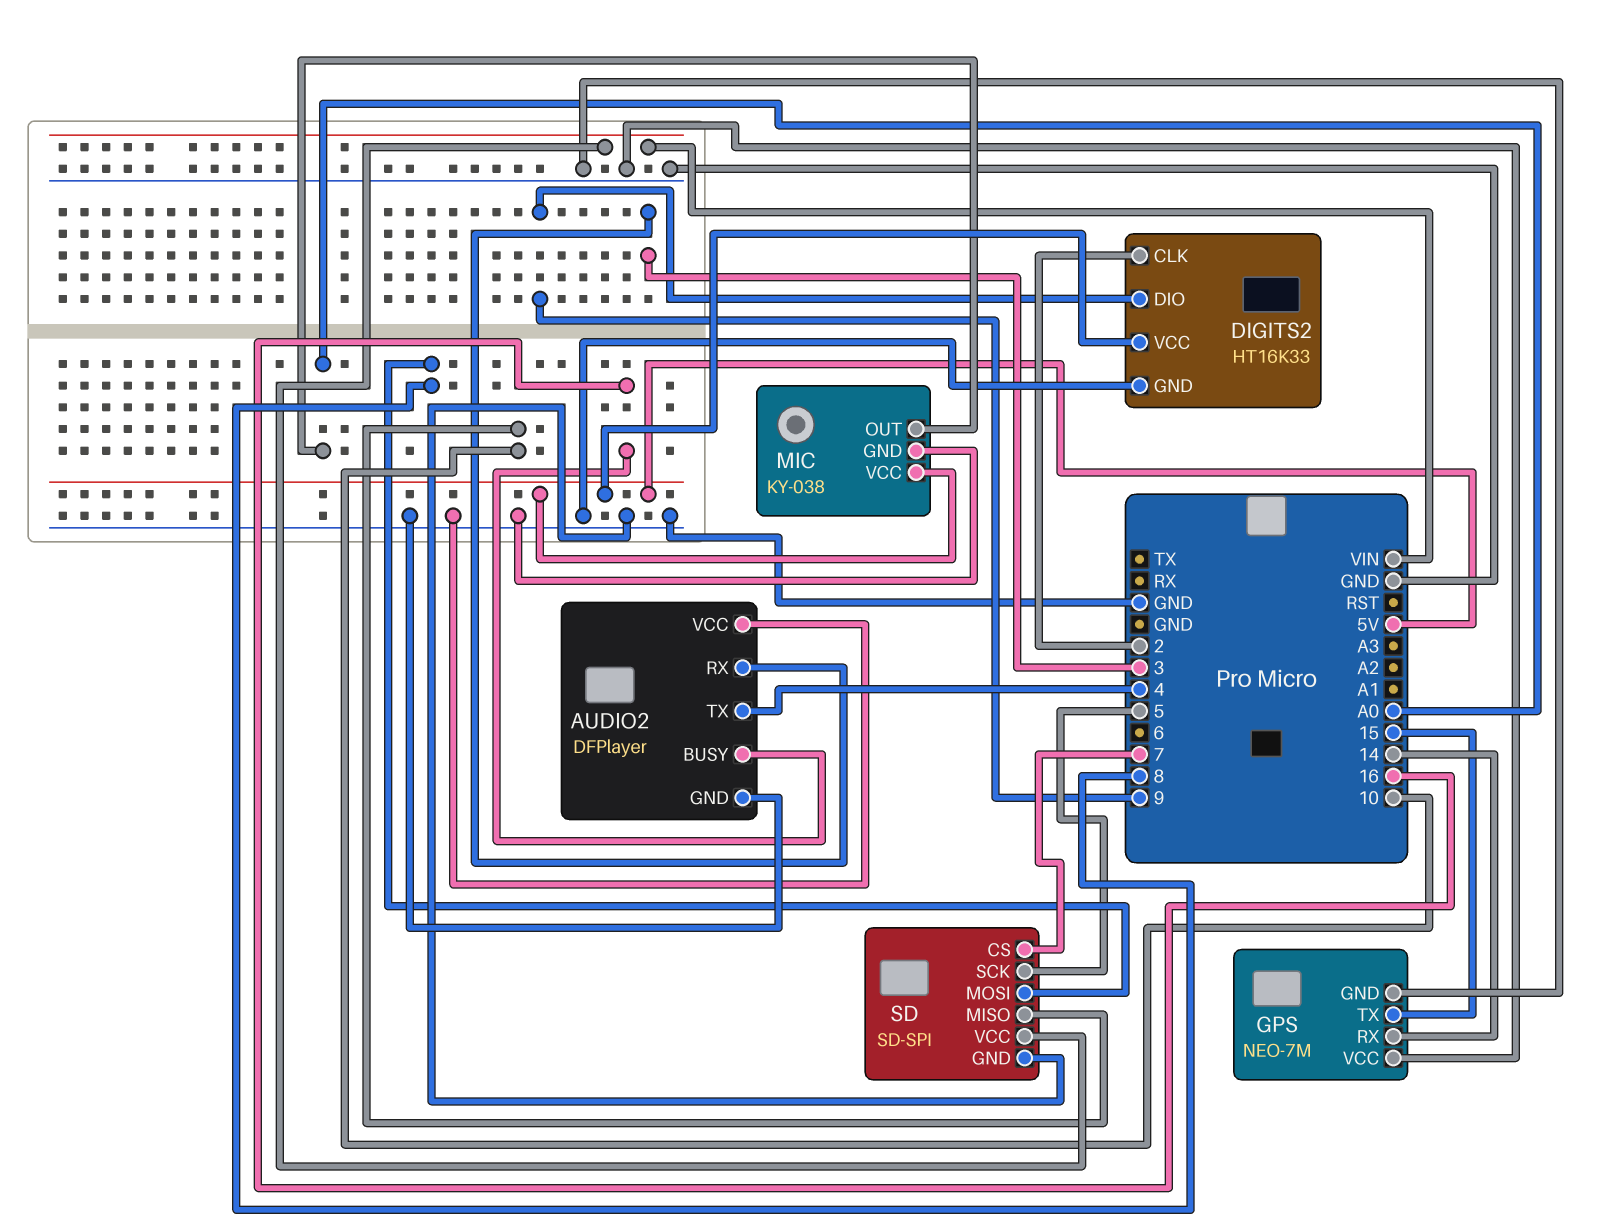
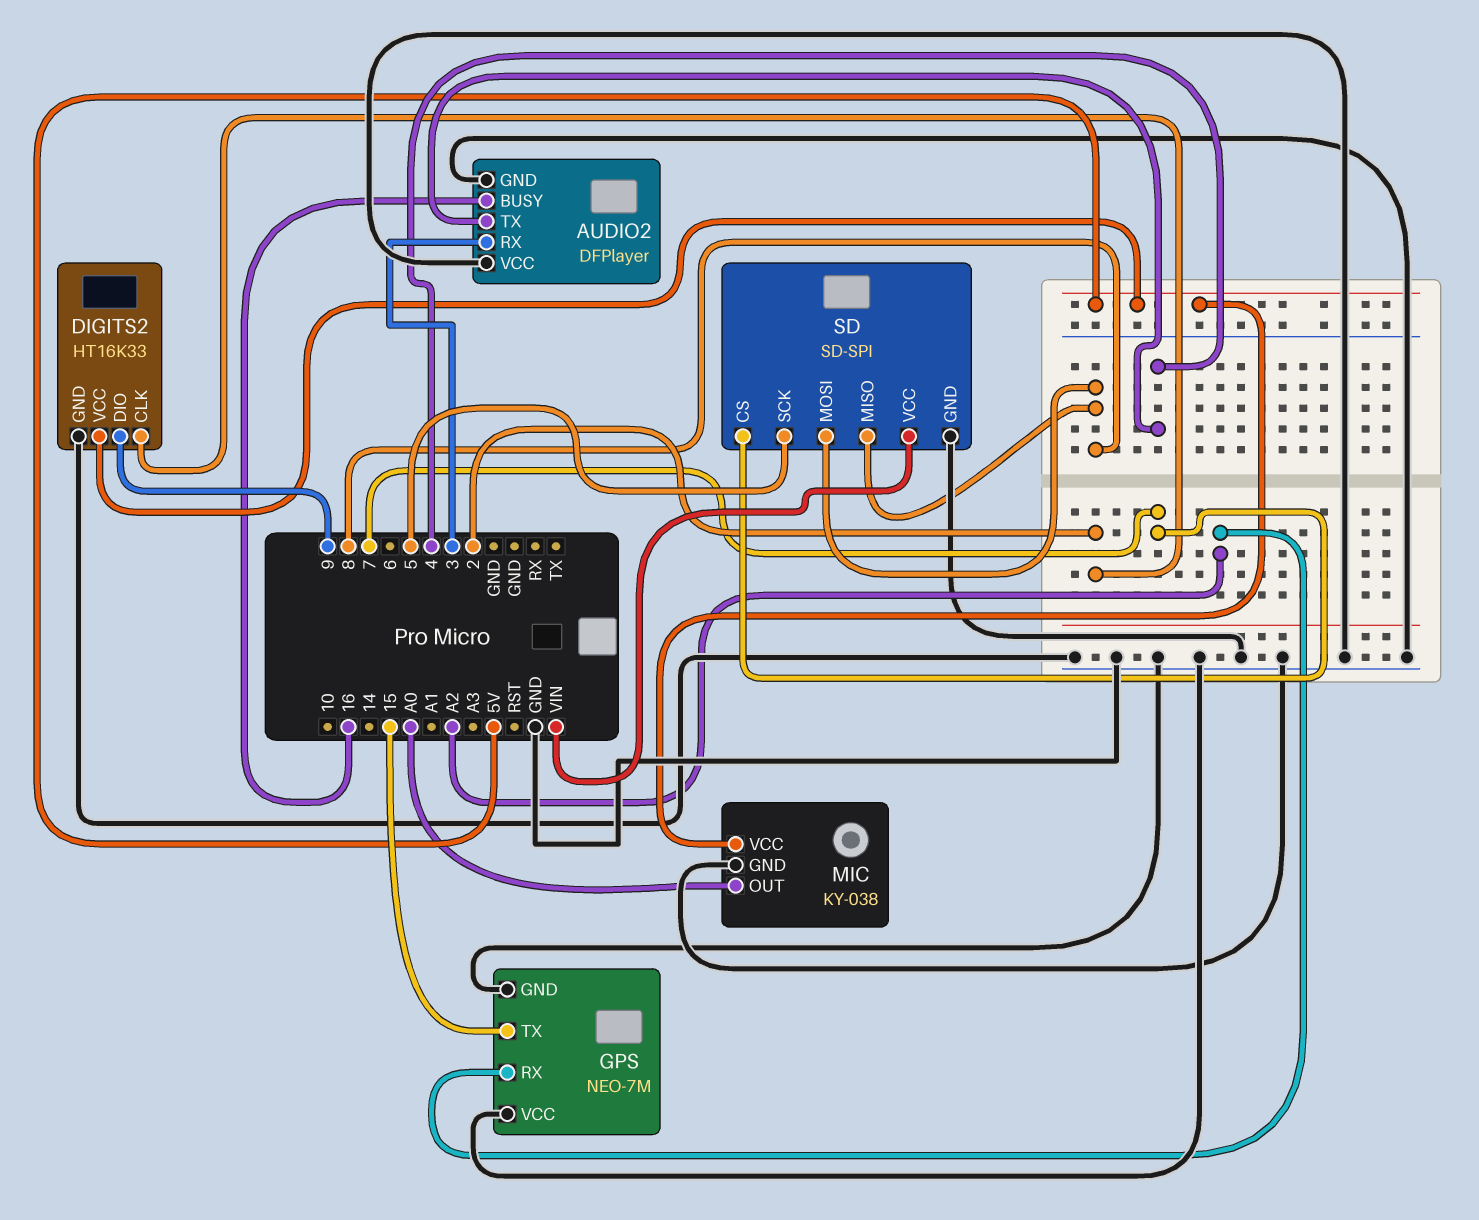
GPS pin RX: 14 -> A2
SD pin MISO: 10 -> 8

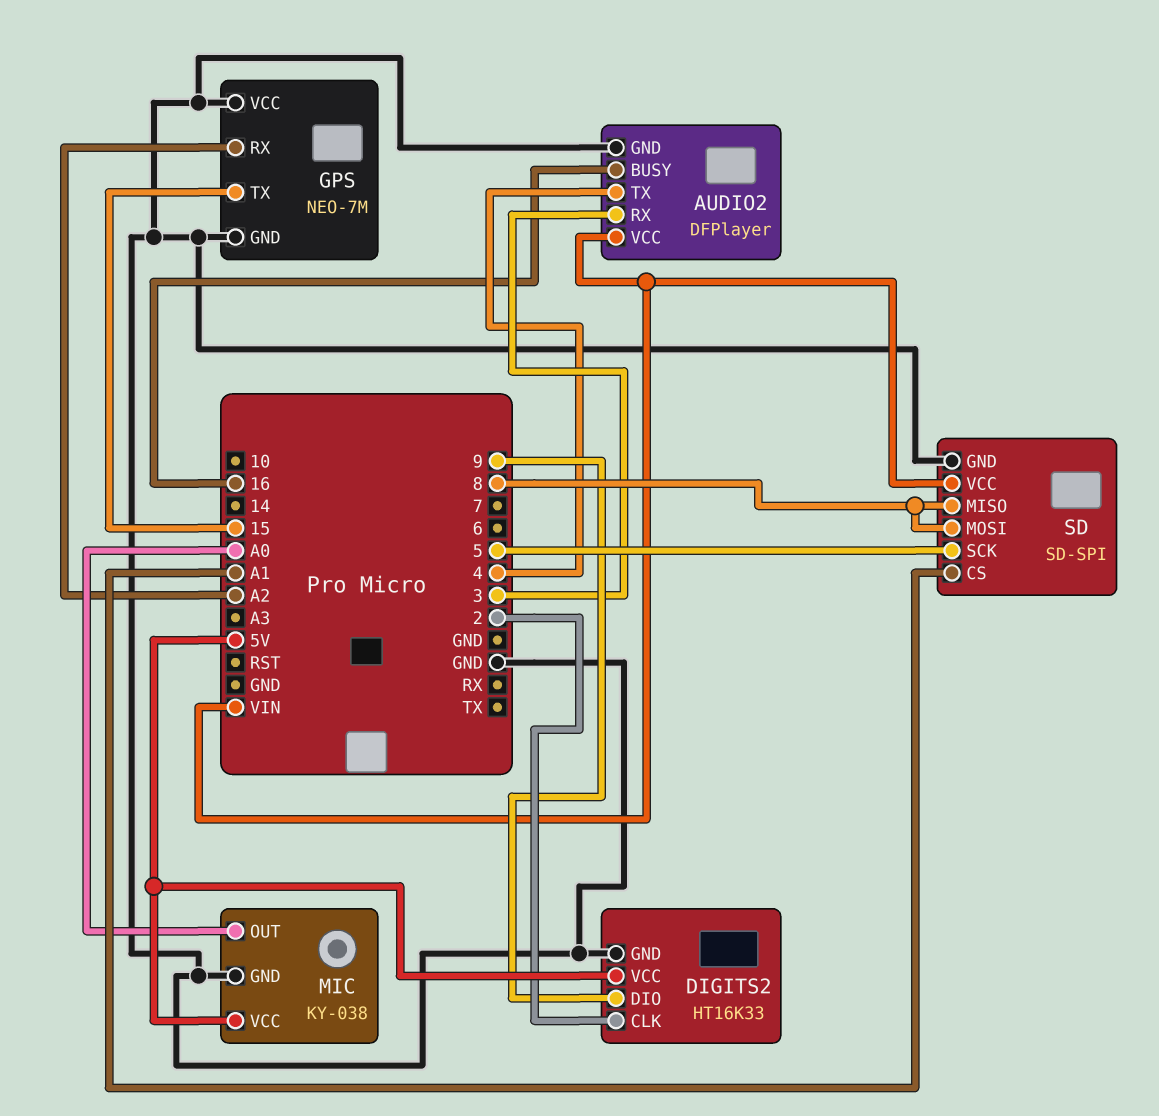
AUDIO2 pin VCC: GND -> VIN
SD pin CS: 7 -> A1

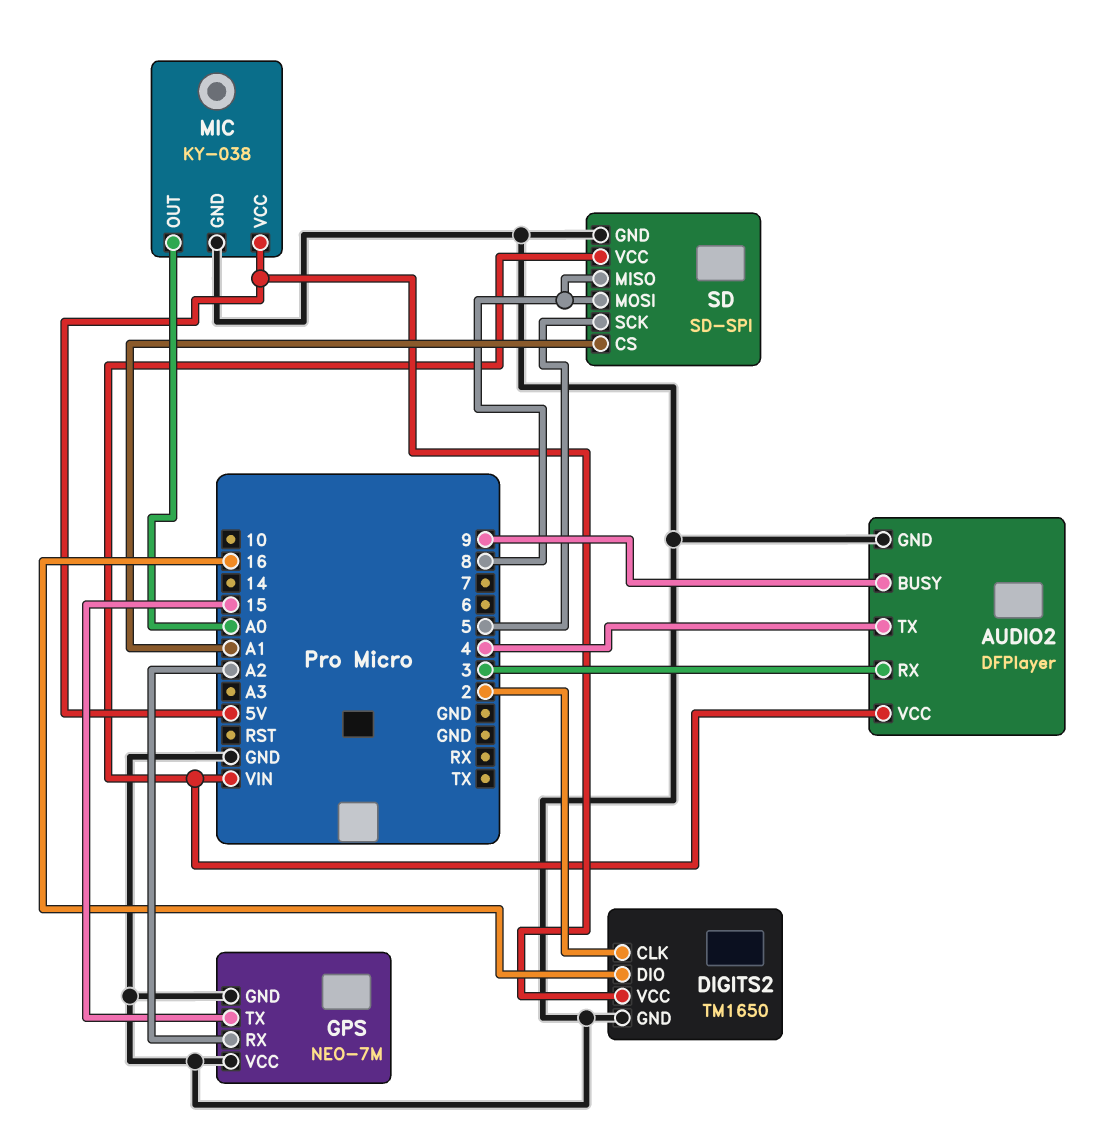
AUDIO2 pin BUSY: 16 -> 9
DIGITS2: HT16K33 -> TM1650
DIGITS2 pin DIO: 9 -> 16

